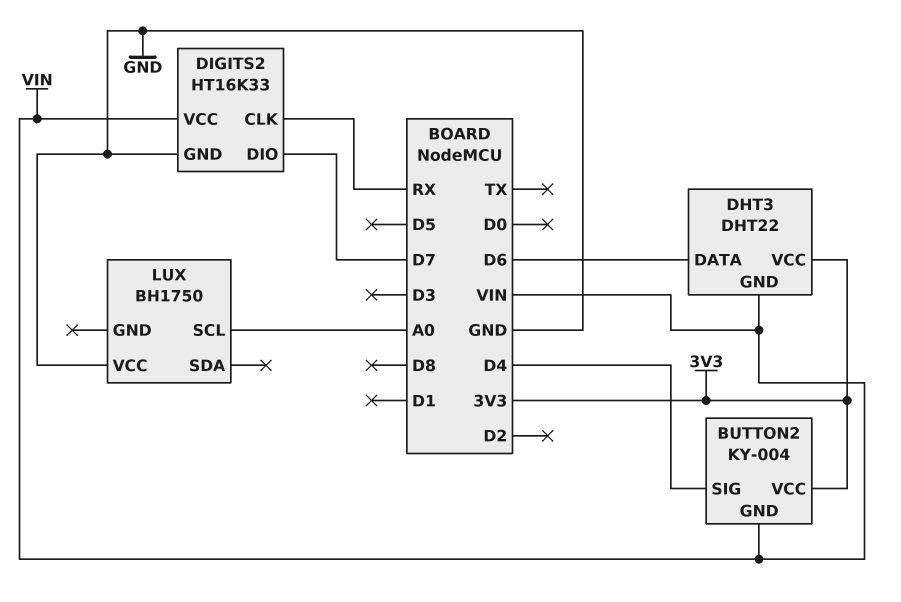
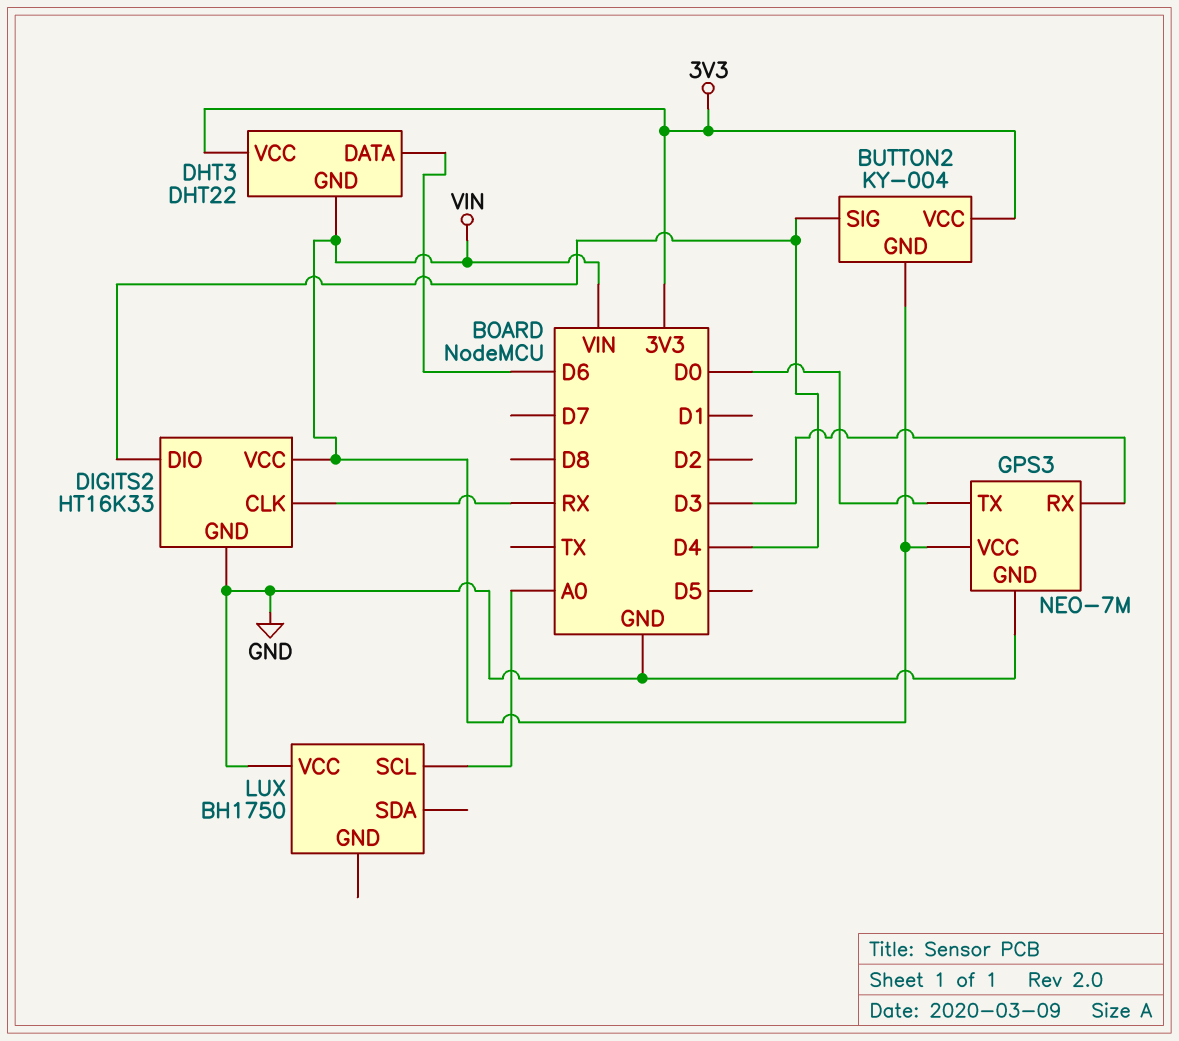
DIGITS2 pin DIO: D7 -> D4
GPS3: none -> NEO-7M
GPS3 pin GND: none -> GND
GPS3 pin RX: none -> D3
GPS3 pin TX: none -> D0
GPS3 pin VCC: none -> VIN

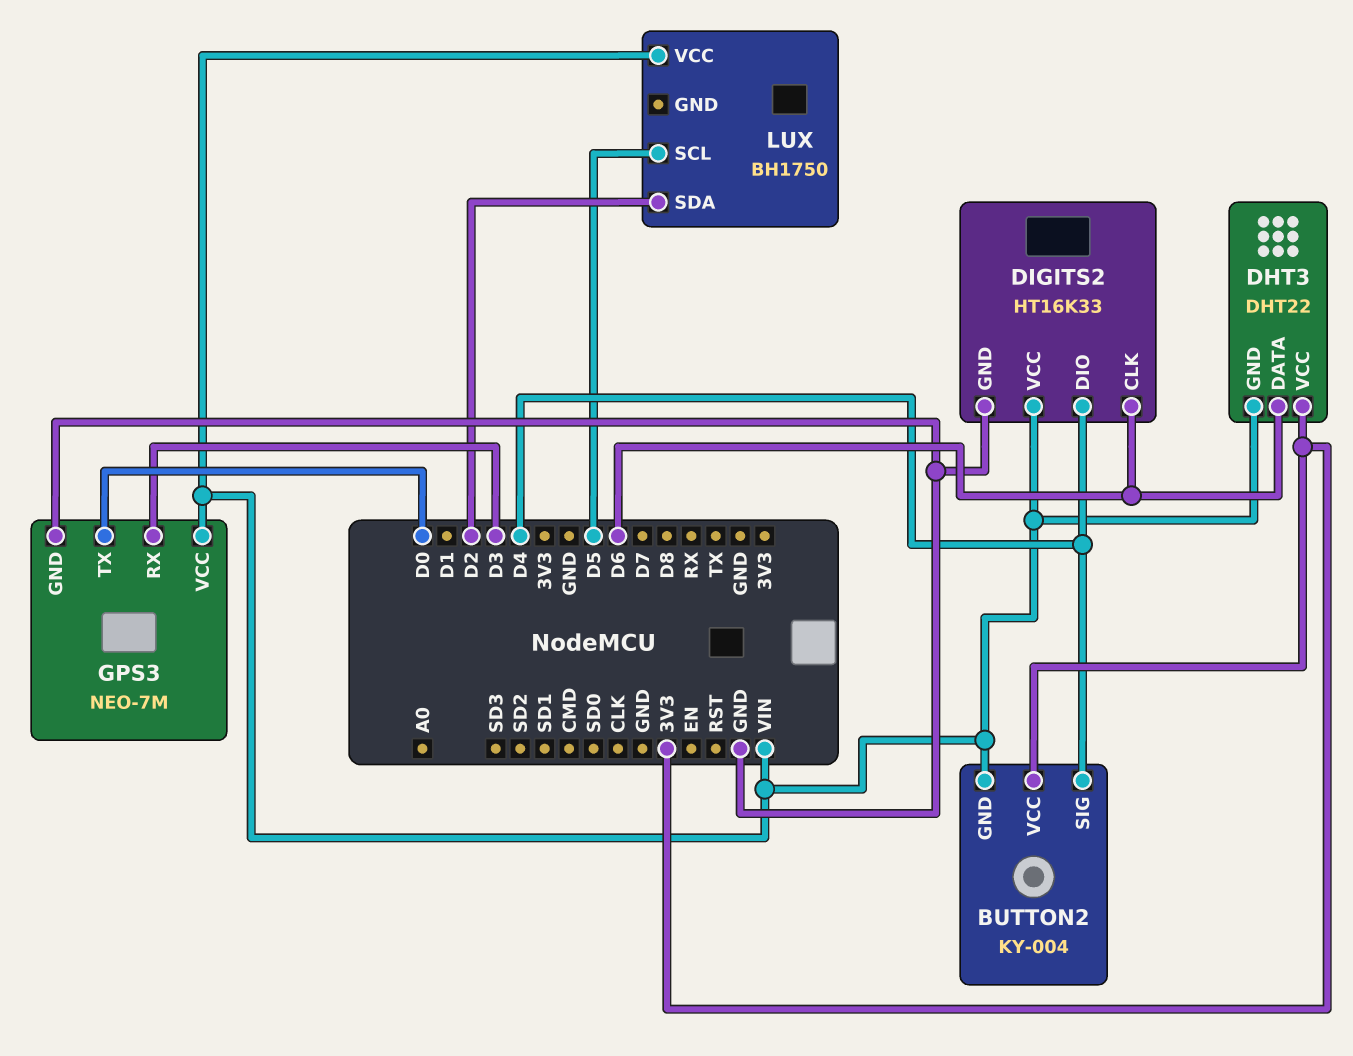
DIGITS2 pin CLK: RX -> D6
LUX pin SCL: A0 -> D5
LUX pin SDA: none -> D2
LUX pin VCC: GND -> VIN

